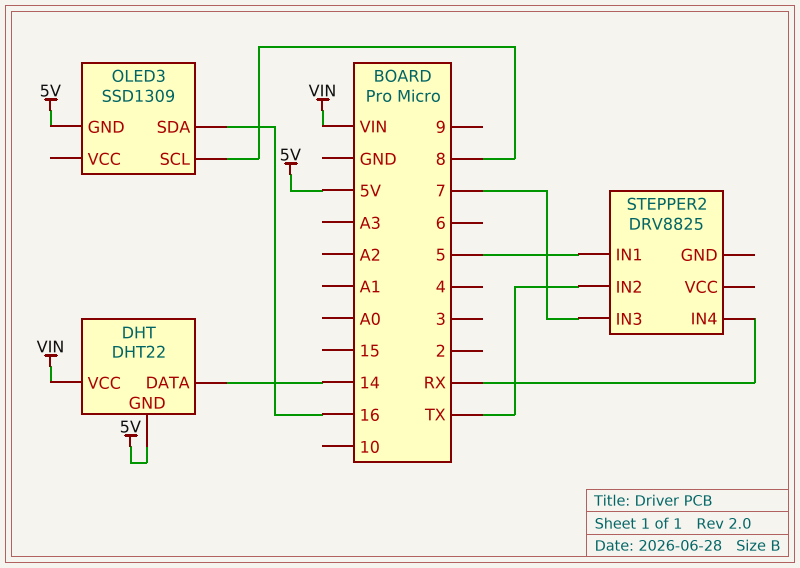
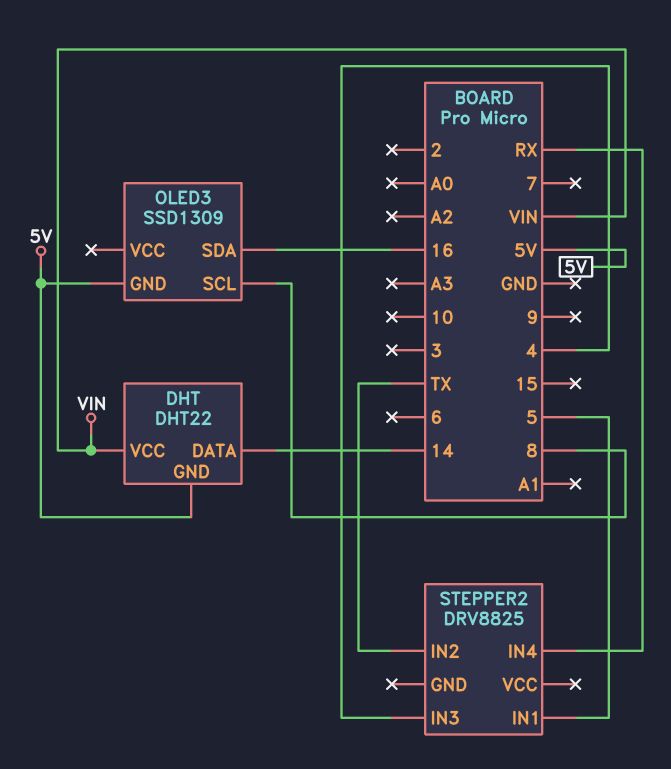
STEPPER2 pin IN3: 7 -> 4

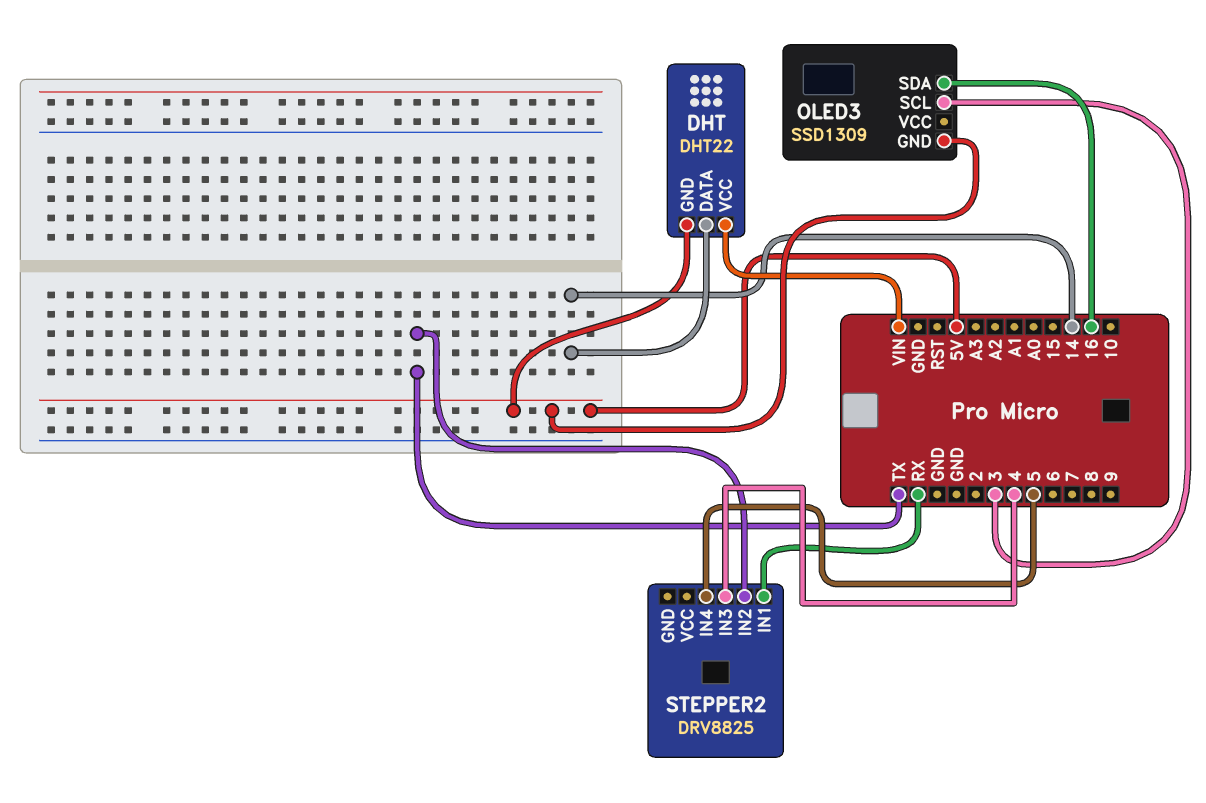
OLED3 pin SCL: 8 -> 3
STEPPER2 pin IN1: 5 -> RX
STEPPER2 pin IN4: RX -> 5

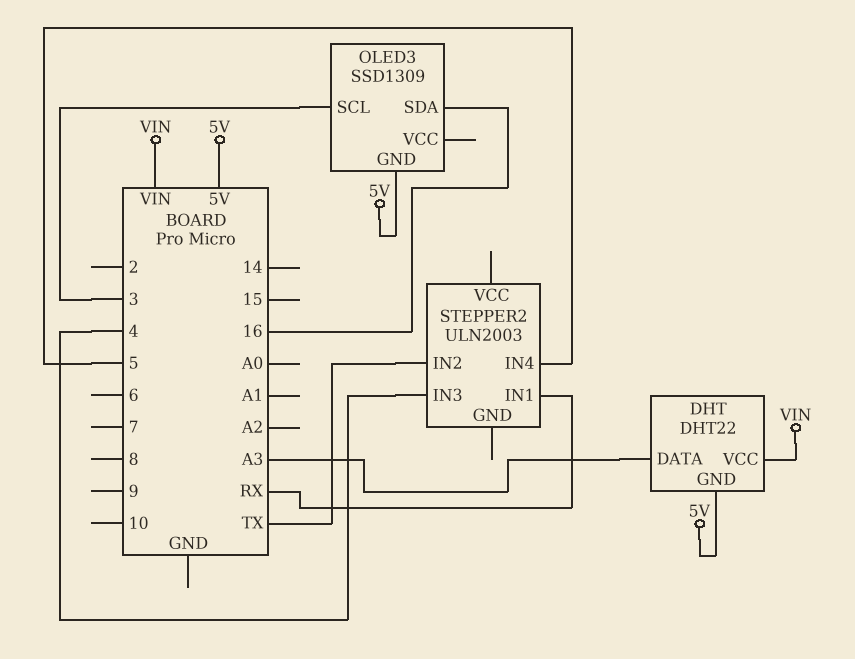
DHT pin DATA: 14 -> A3
STEPPER2: DRV8825 -> ULN2003

